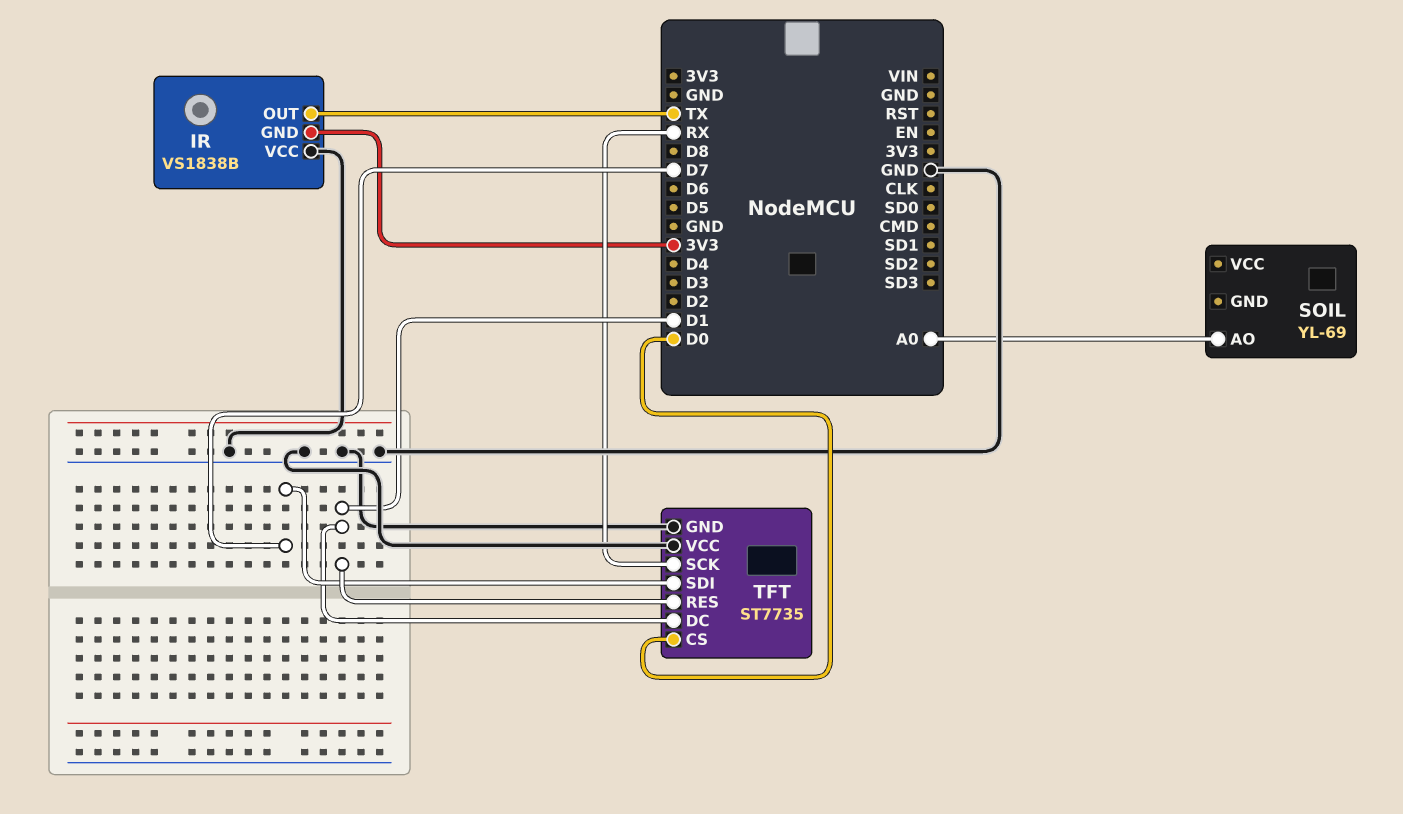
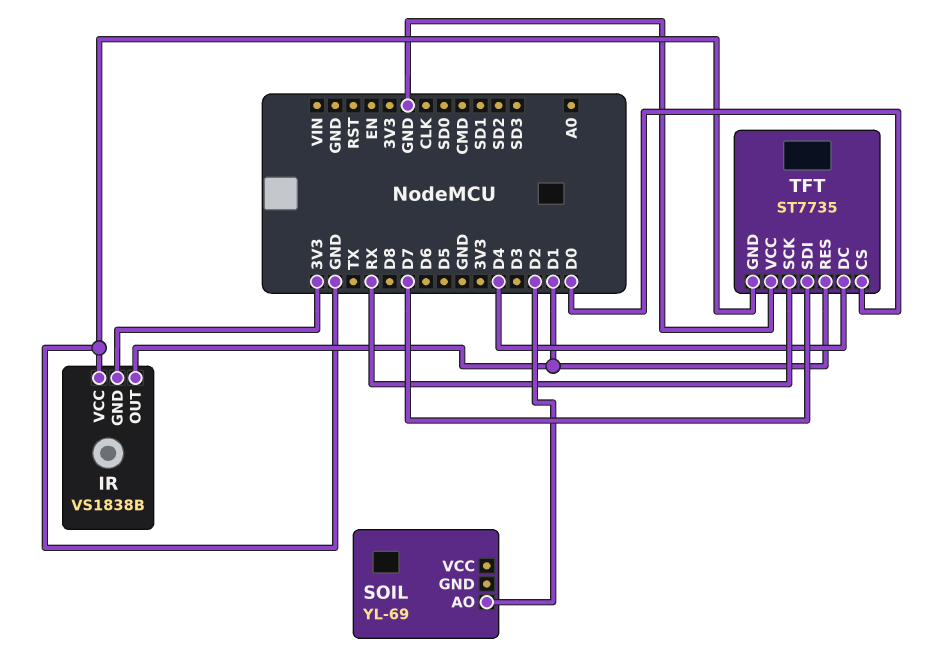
IR pin OUT: TX -> D1
SOIL pin AO: A0 -> D2
TFT pin DC: D1 -> D4

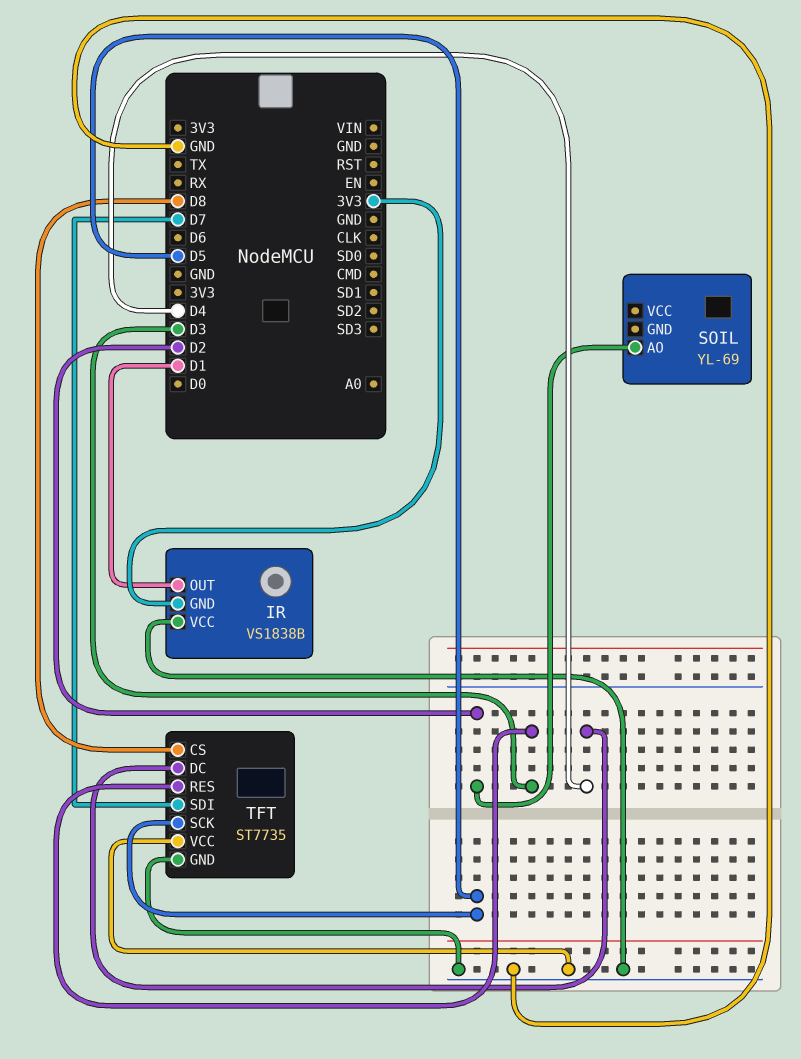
TFT pin CS: D0 -> D8
TFT pin RES: D1 -> D3
TFT pin SCK: RX -> D5

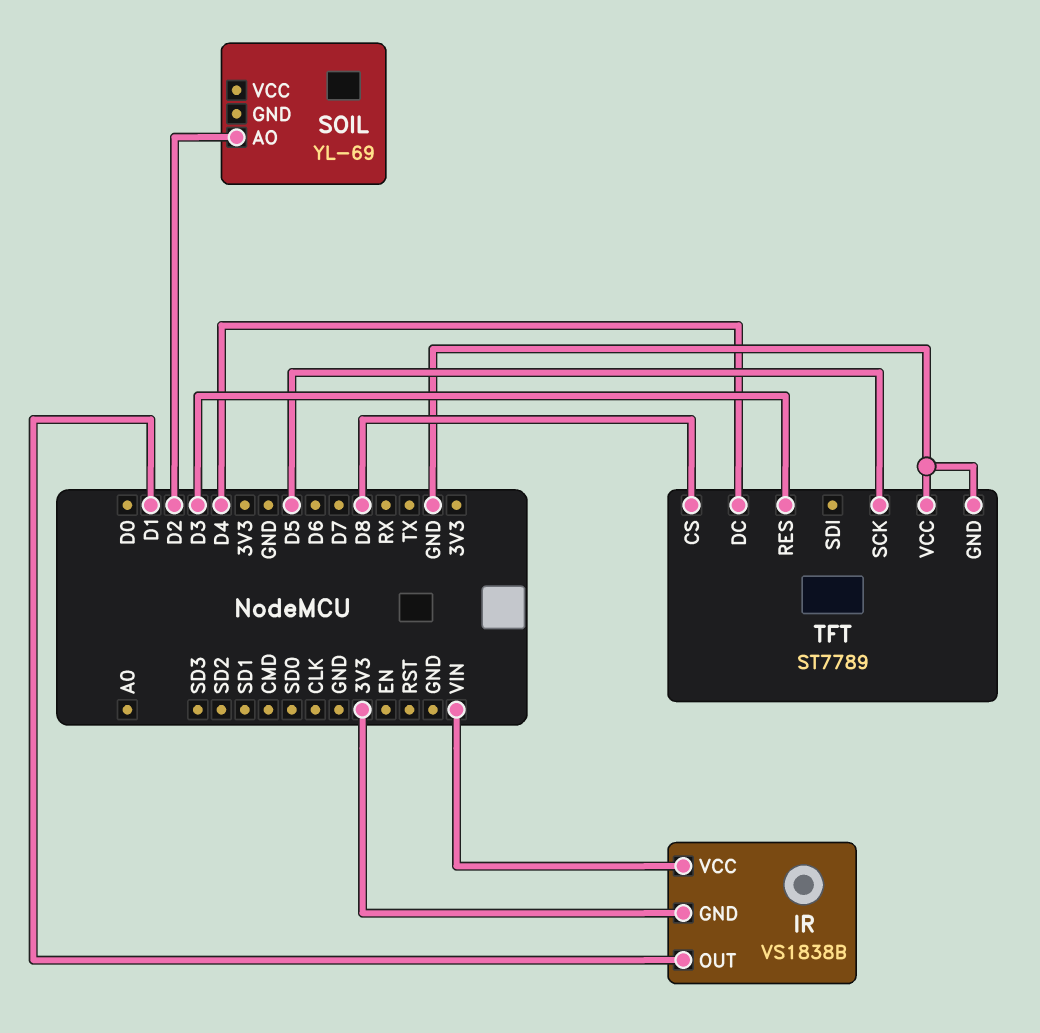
IR pin VCC: GND -> VIN
TFT: ST7735 -> ST7789
TFT pin SDI: D7 -> none

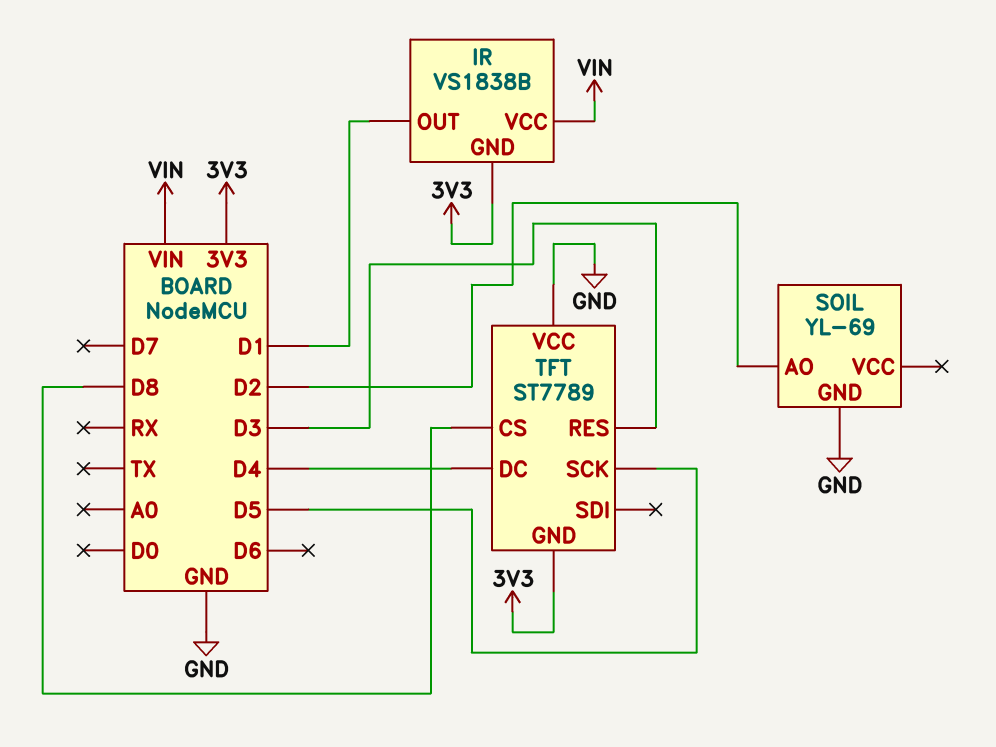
SOIL pin GND: none -> GND
TFT pin GND: GND -> 3V3

